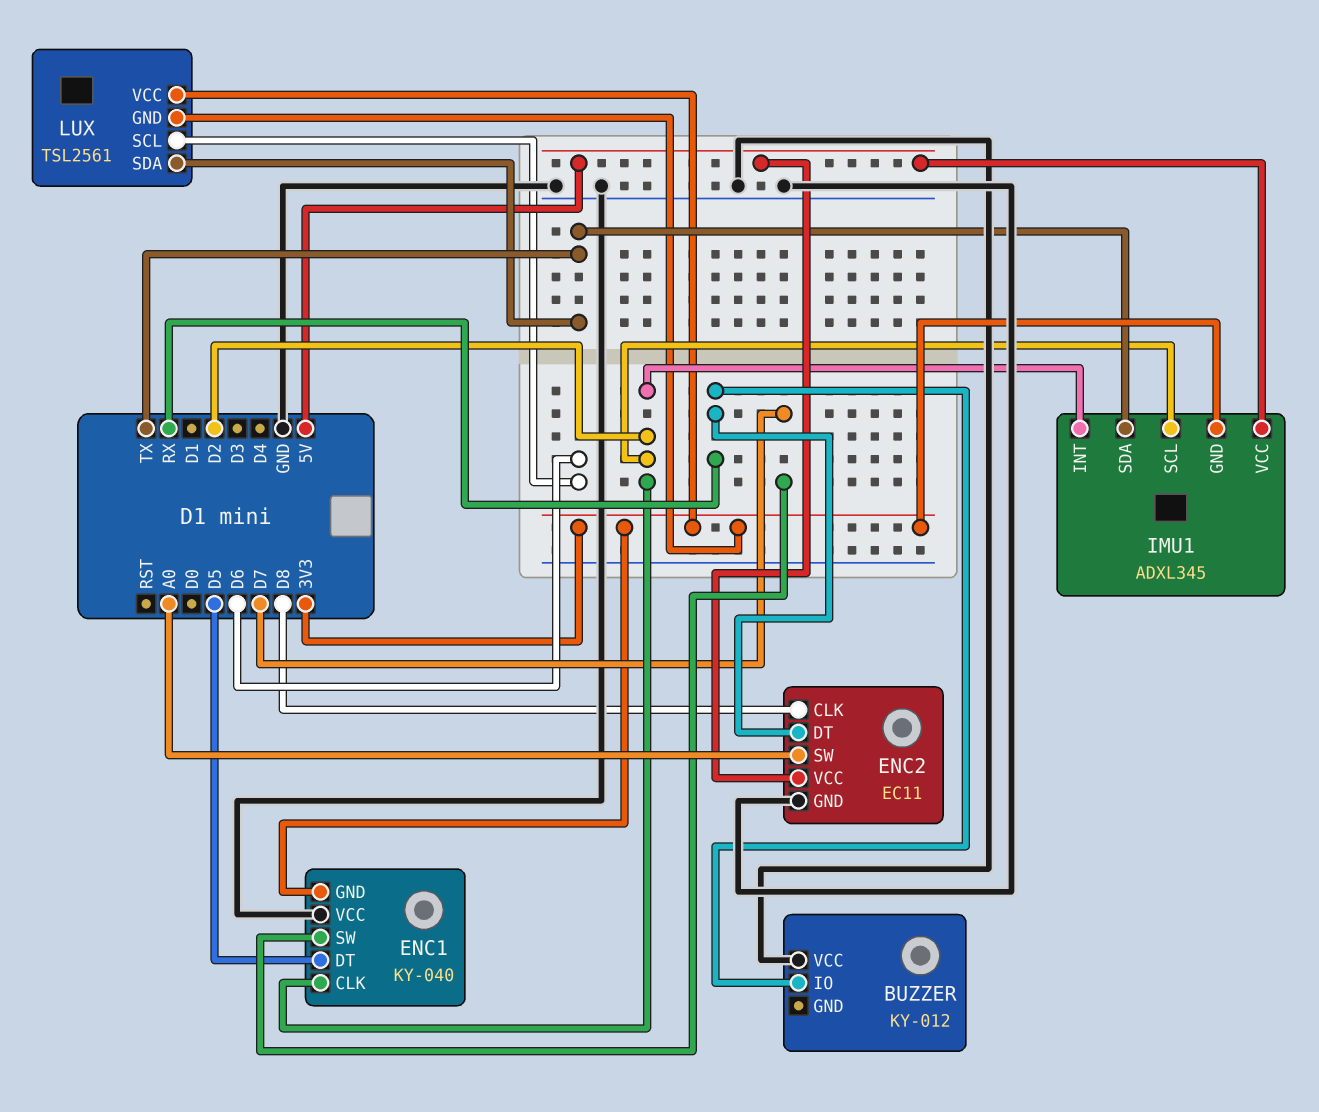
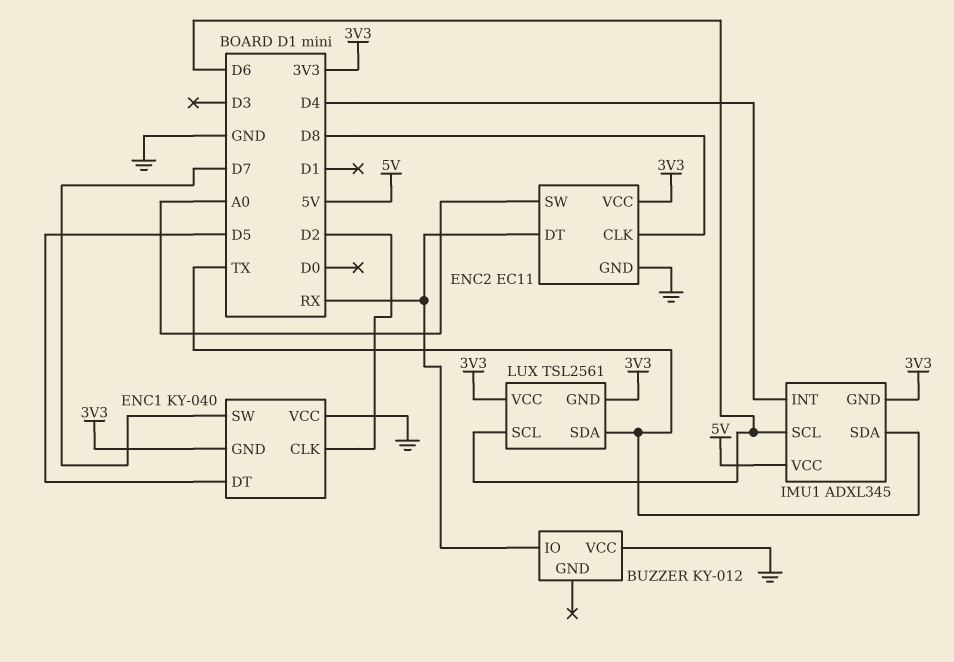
ENC2 pin VCC: 5V -> 3V3
IMU1 pin INT: D2 -> D4
IMU1 pin SCL: D2 -> D6

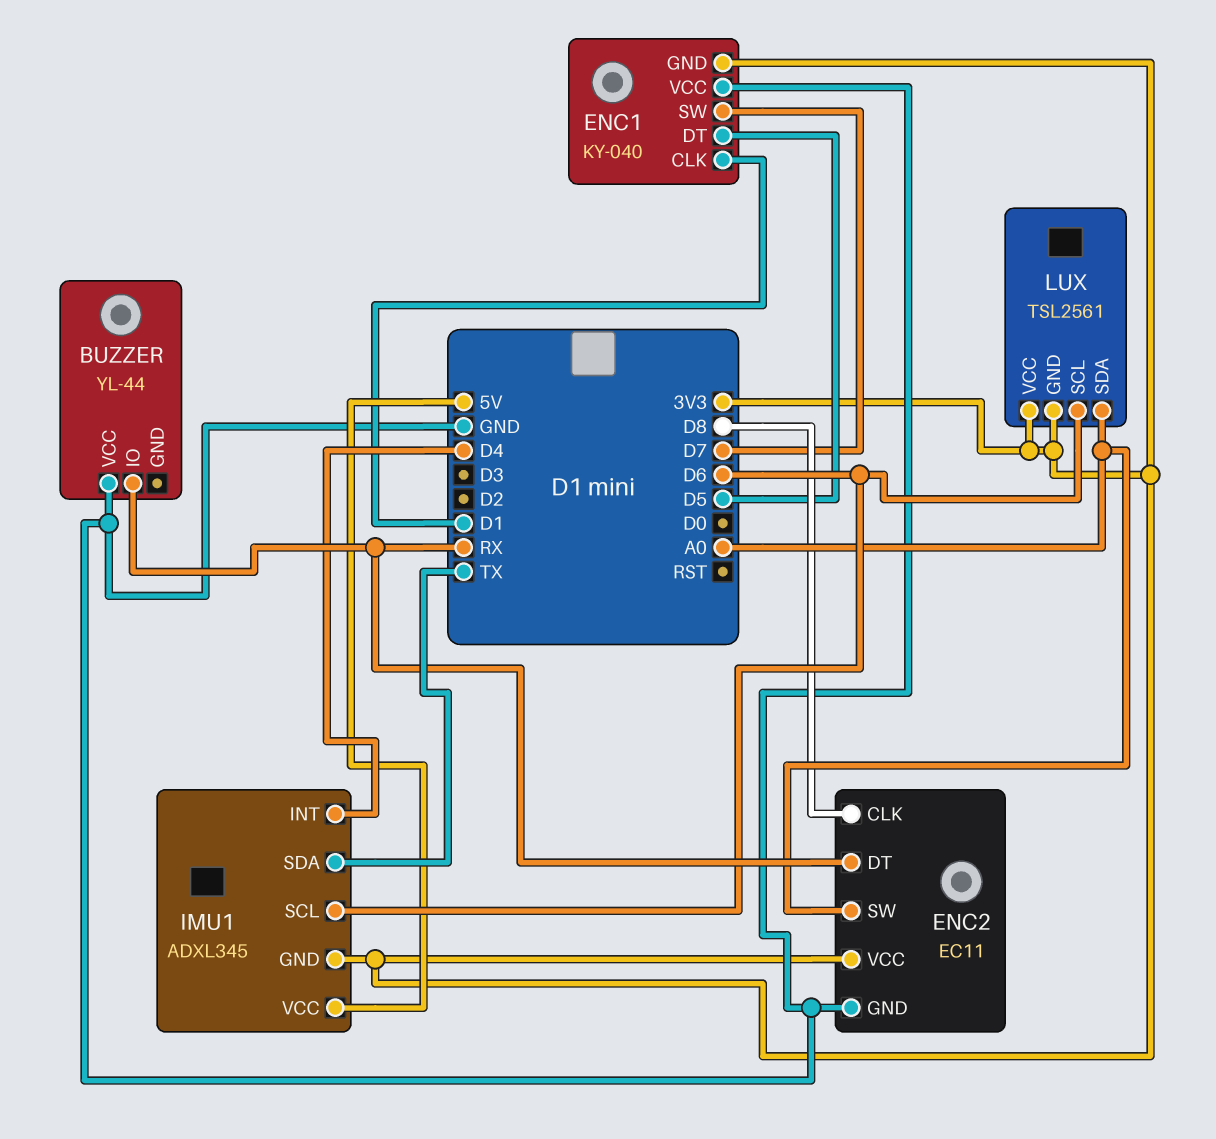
BUZZER: KY-012 -> YL-44
ENC1 pin CLK: D2 -> D1
LUX pin SDA: TX -> A0

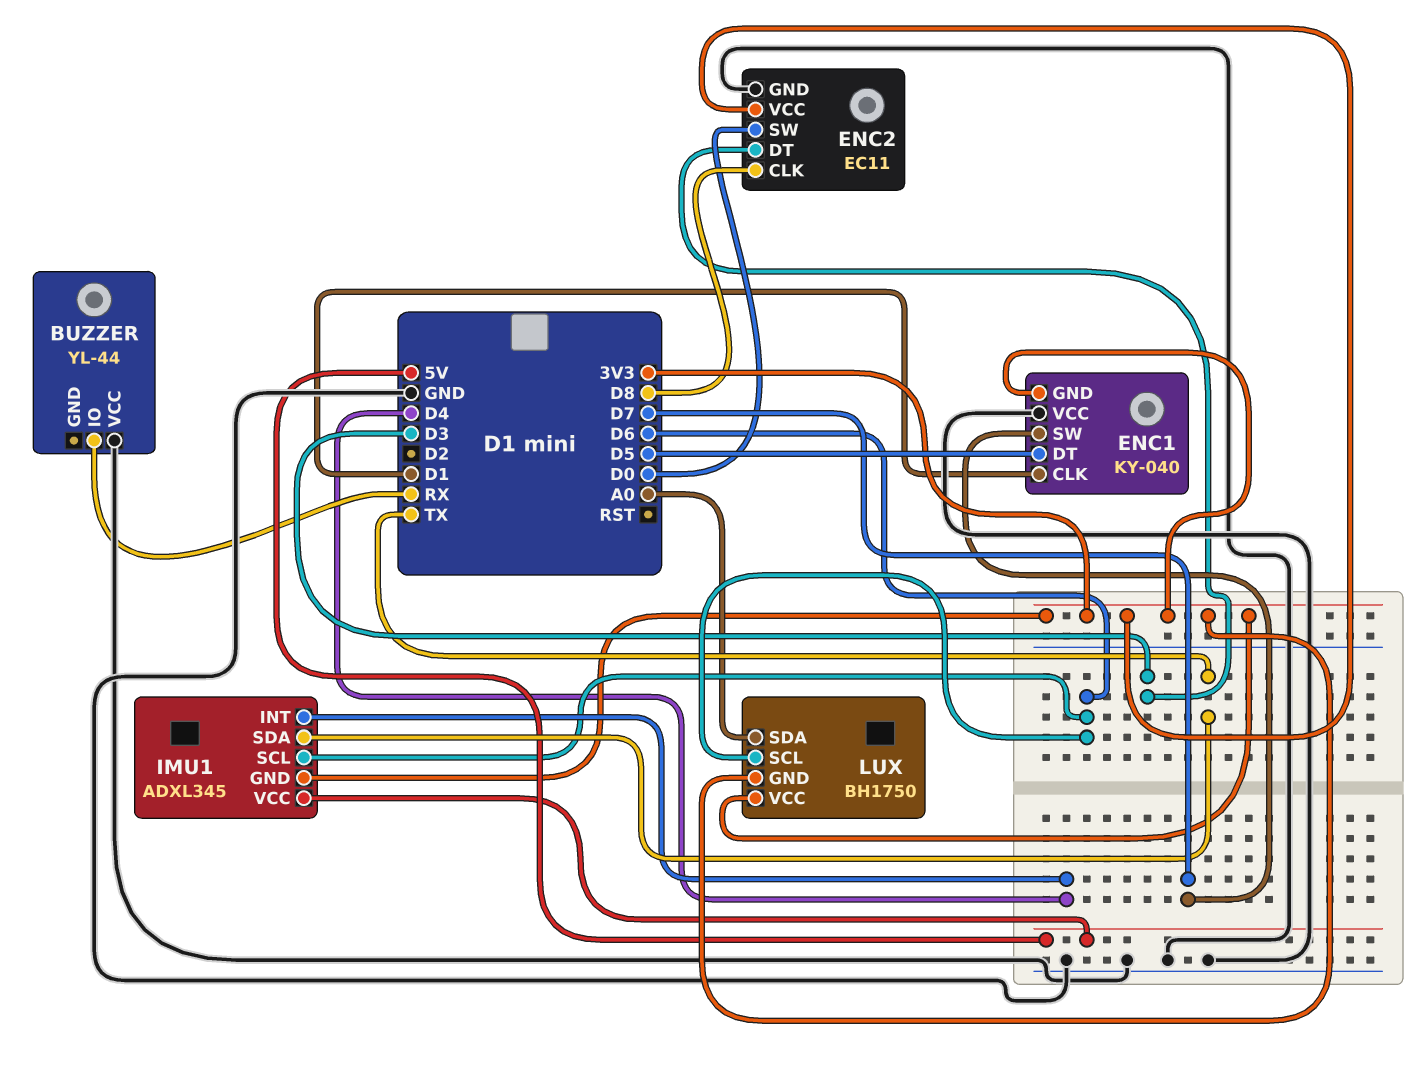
ENC2 pin DT: RX -> D3
ENC2 pin SW: A0 -> D0
LUX: TSL2561 -> BH1750

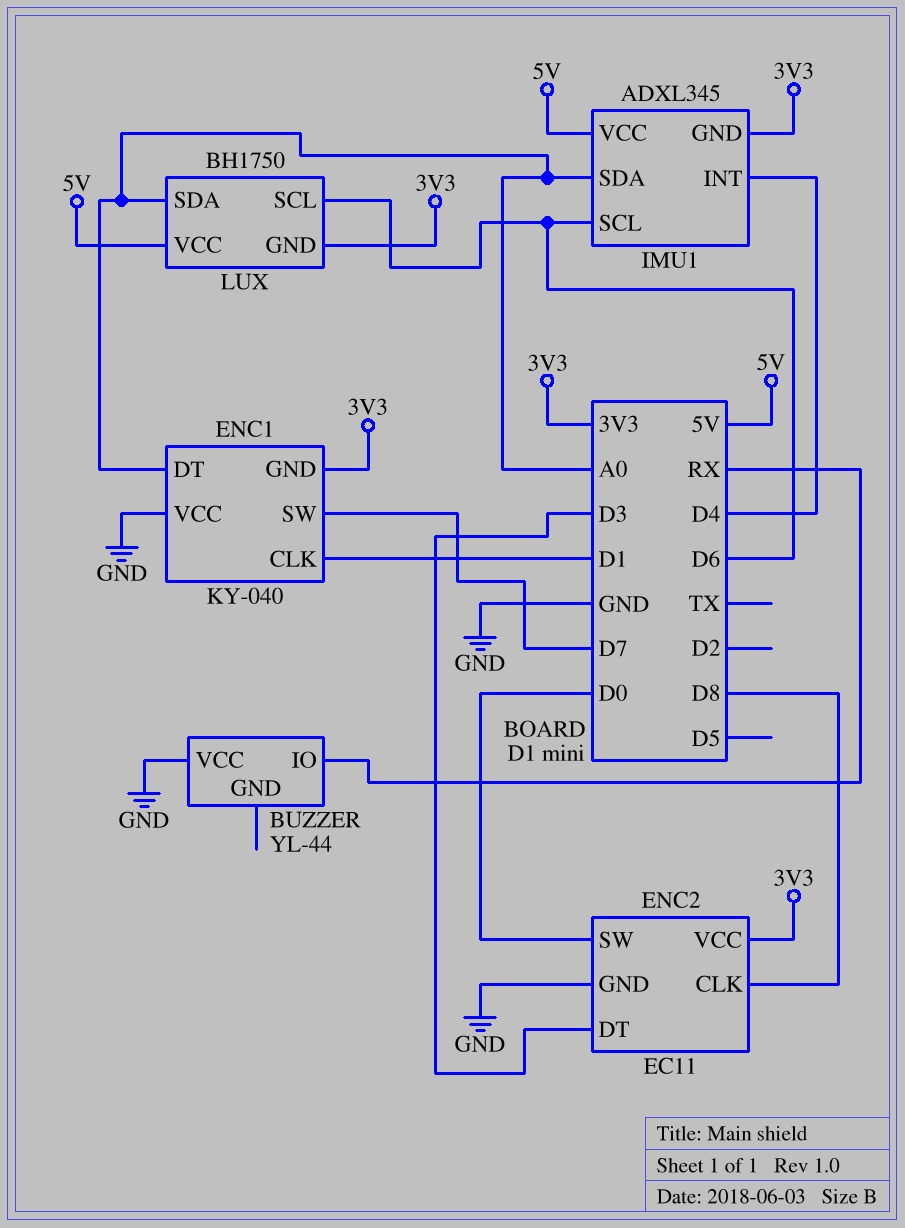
ENC1 pin DT: D5 -> A0
IMU1 pin SDA: TX -> A0
LUX pin VCC: 3V3 -> 5V

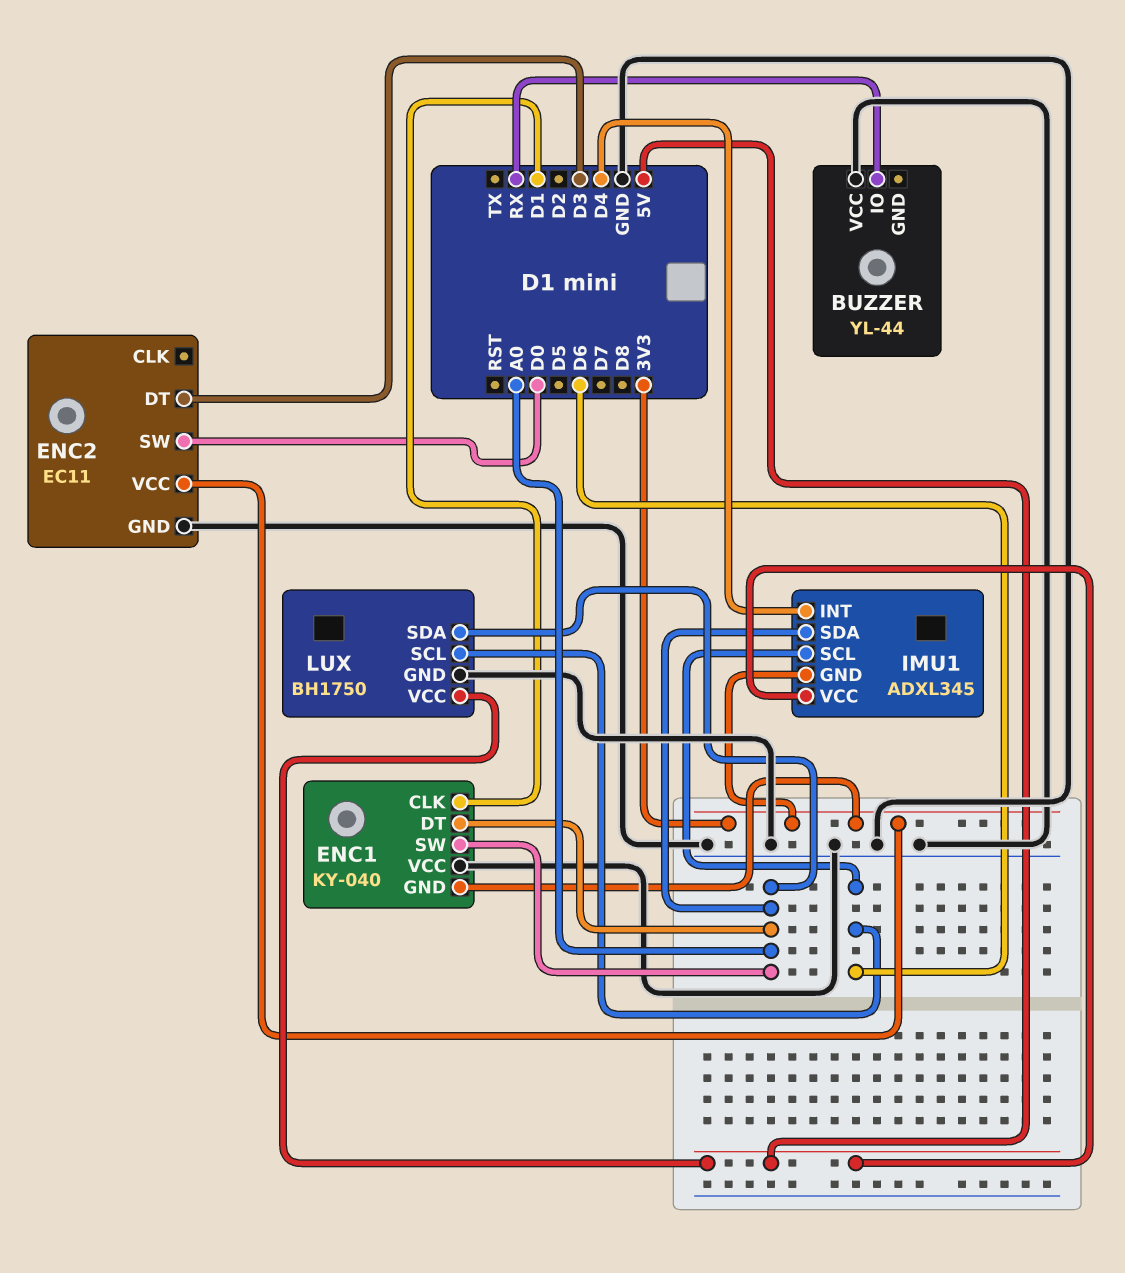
ENC1 pin SW: D7 -> A0
ENC2 pin CLK: D8 -> none
LUX pin GND: 3V3 -> GND

